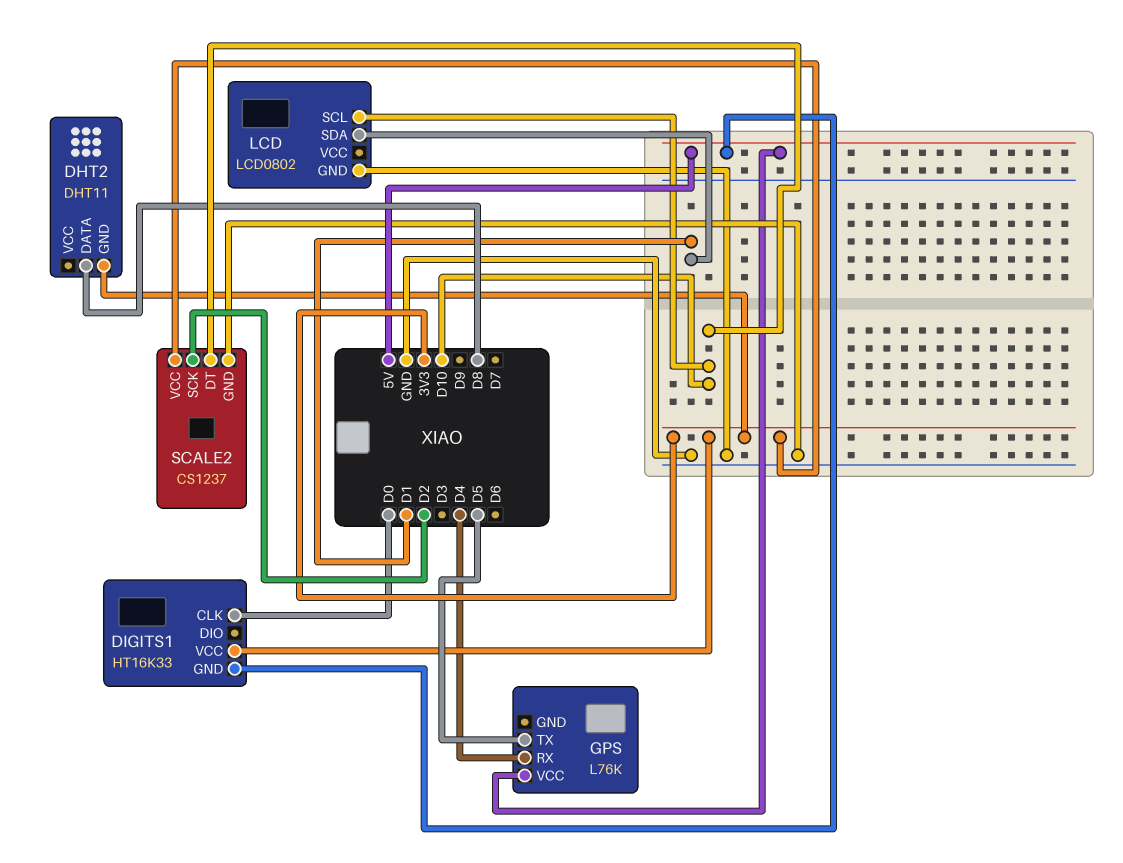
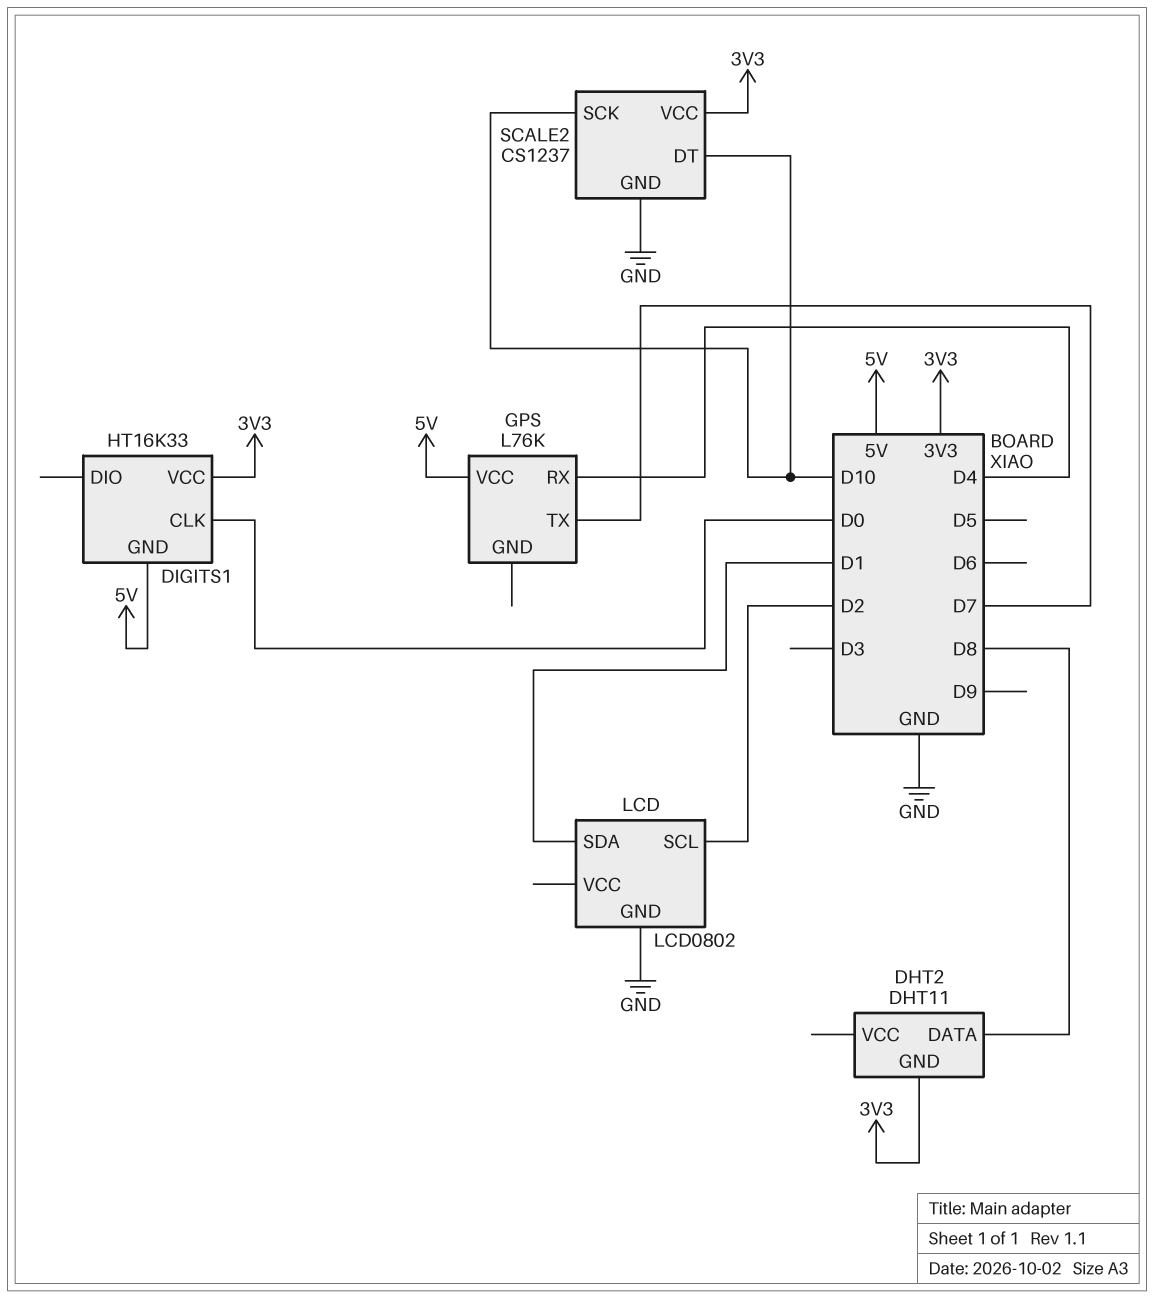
GPS pin TX: D5 -> D7
LCD pin SCL: D10 -> D2
SCALE2 pin SCK: D2 -> D10

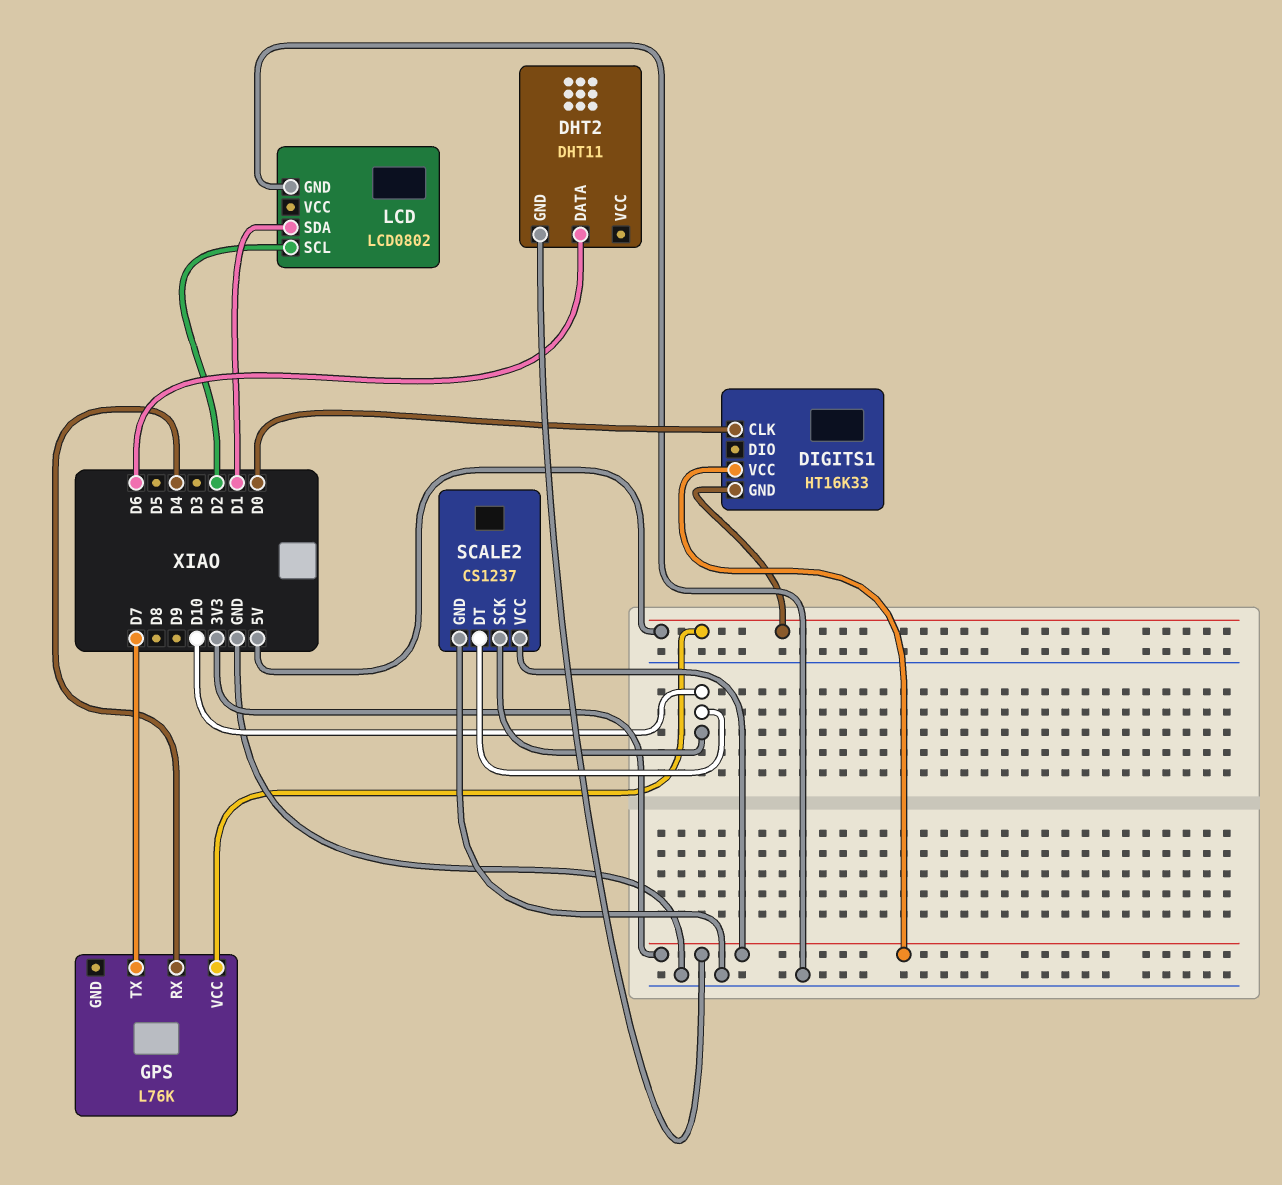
DHT2 pin DATA: D8 -> D6

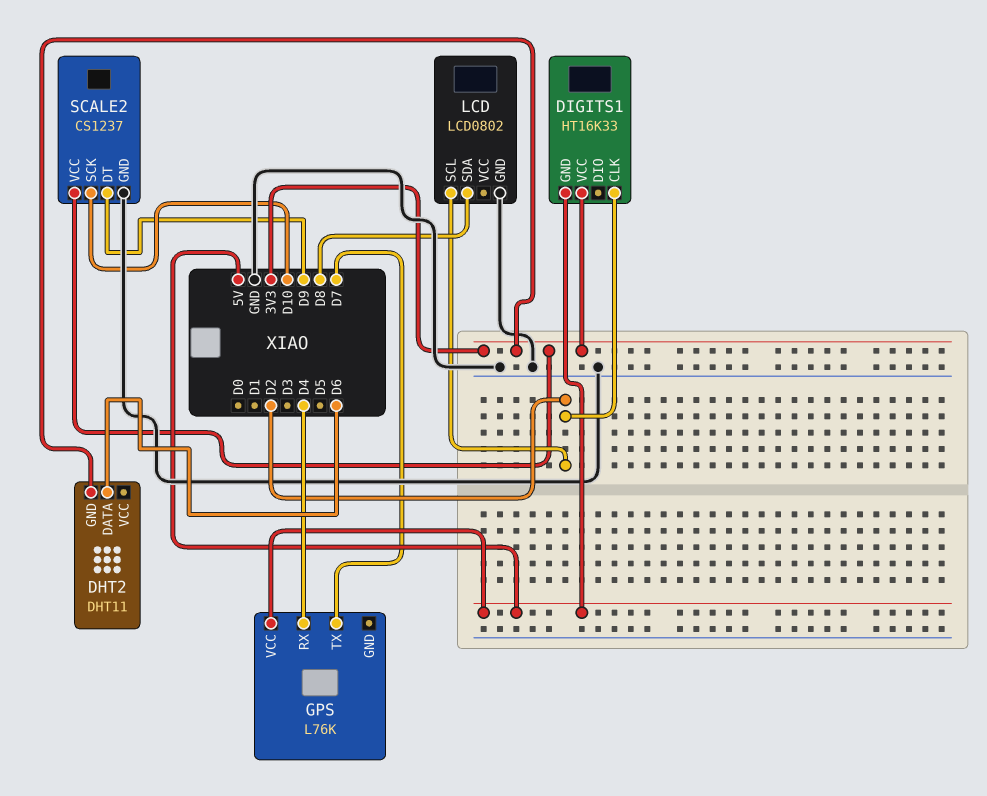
DIGITS1 pin CLK: D0 -> D2
LCD pin SDA: D1 -> D8
SCALE2 pin DT: D10 -> D9

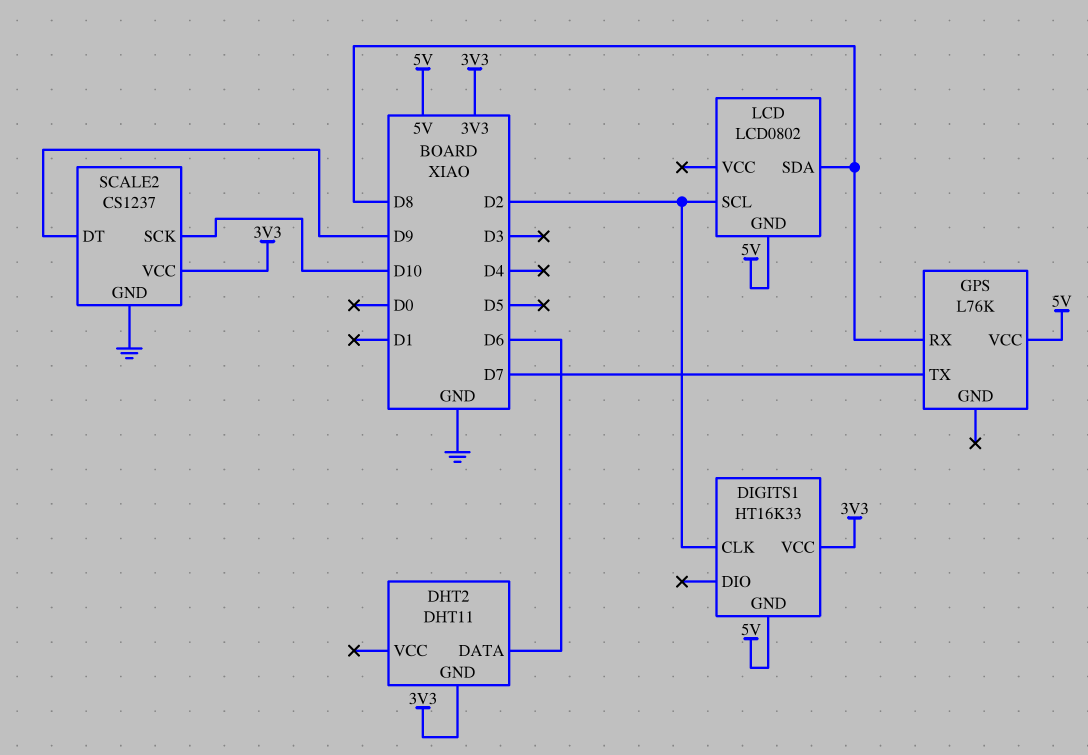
GPS pin RX: D4 -> D8
LCD pin GND: GND -> 5V

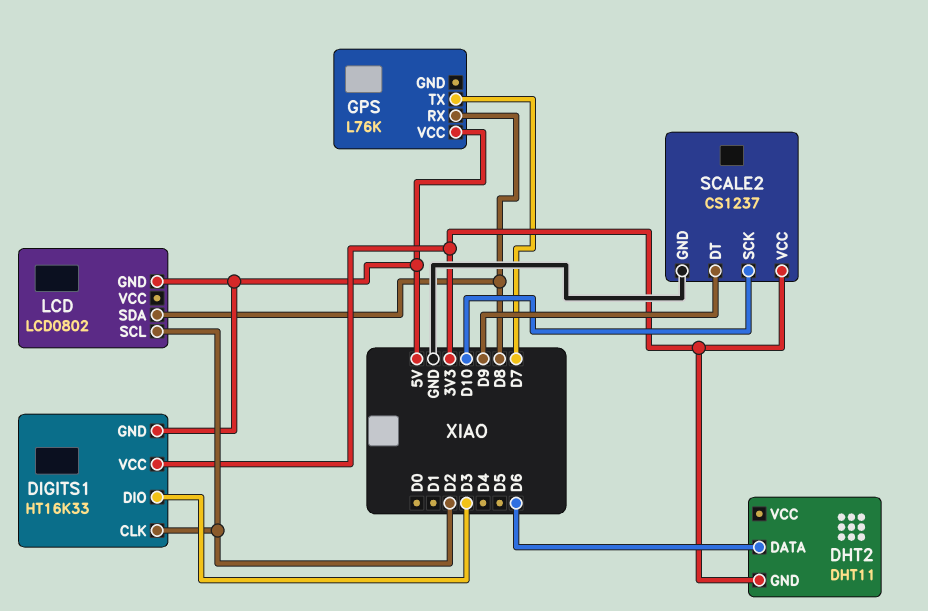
DIGITS1 pin DIO: none -> D3

